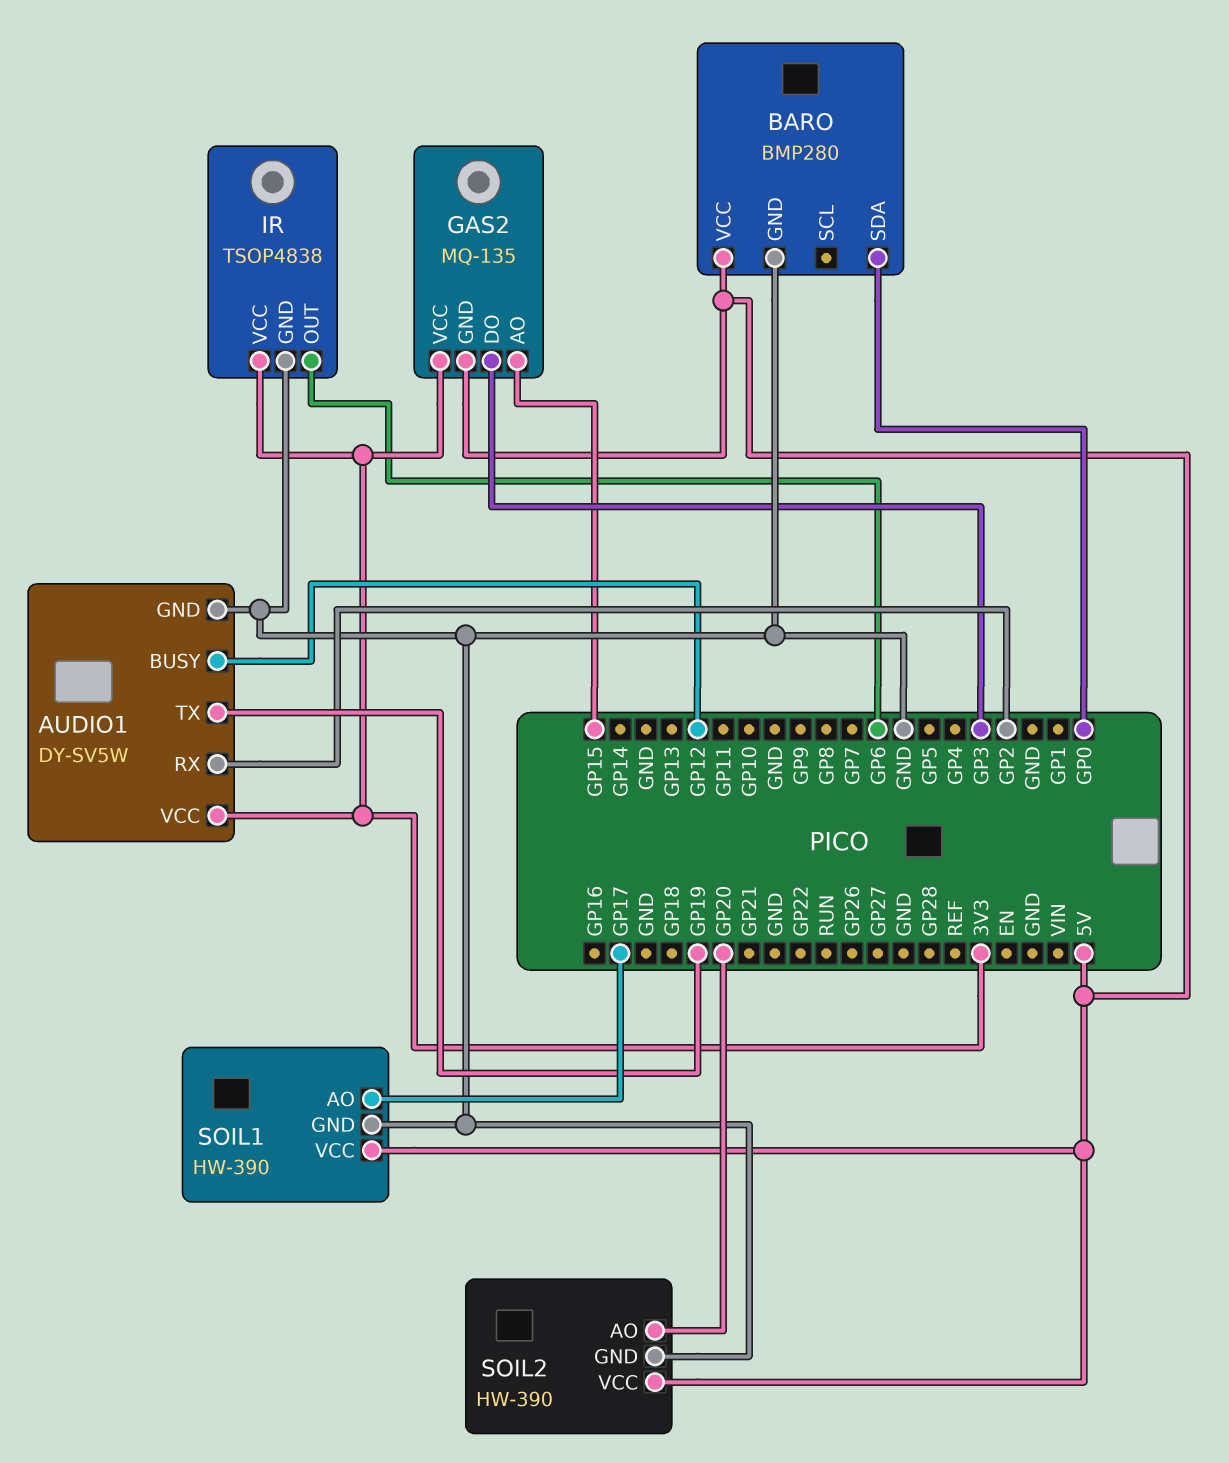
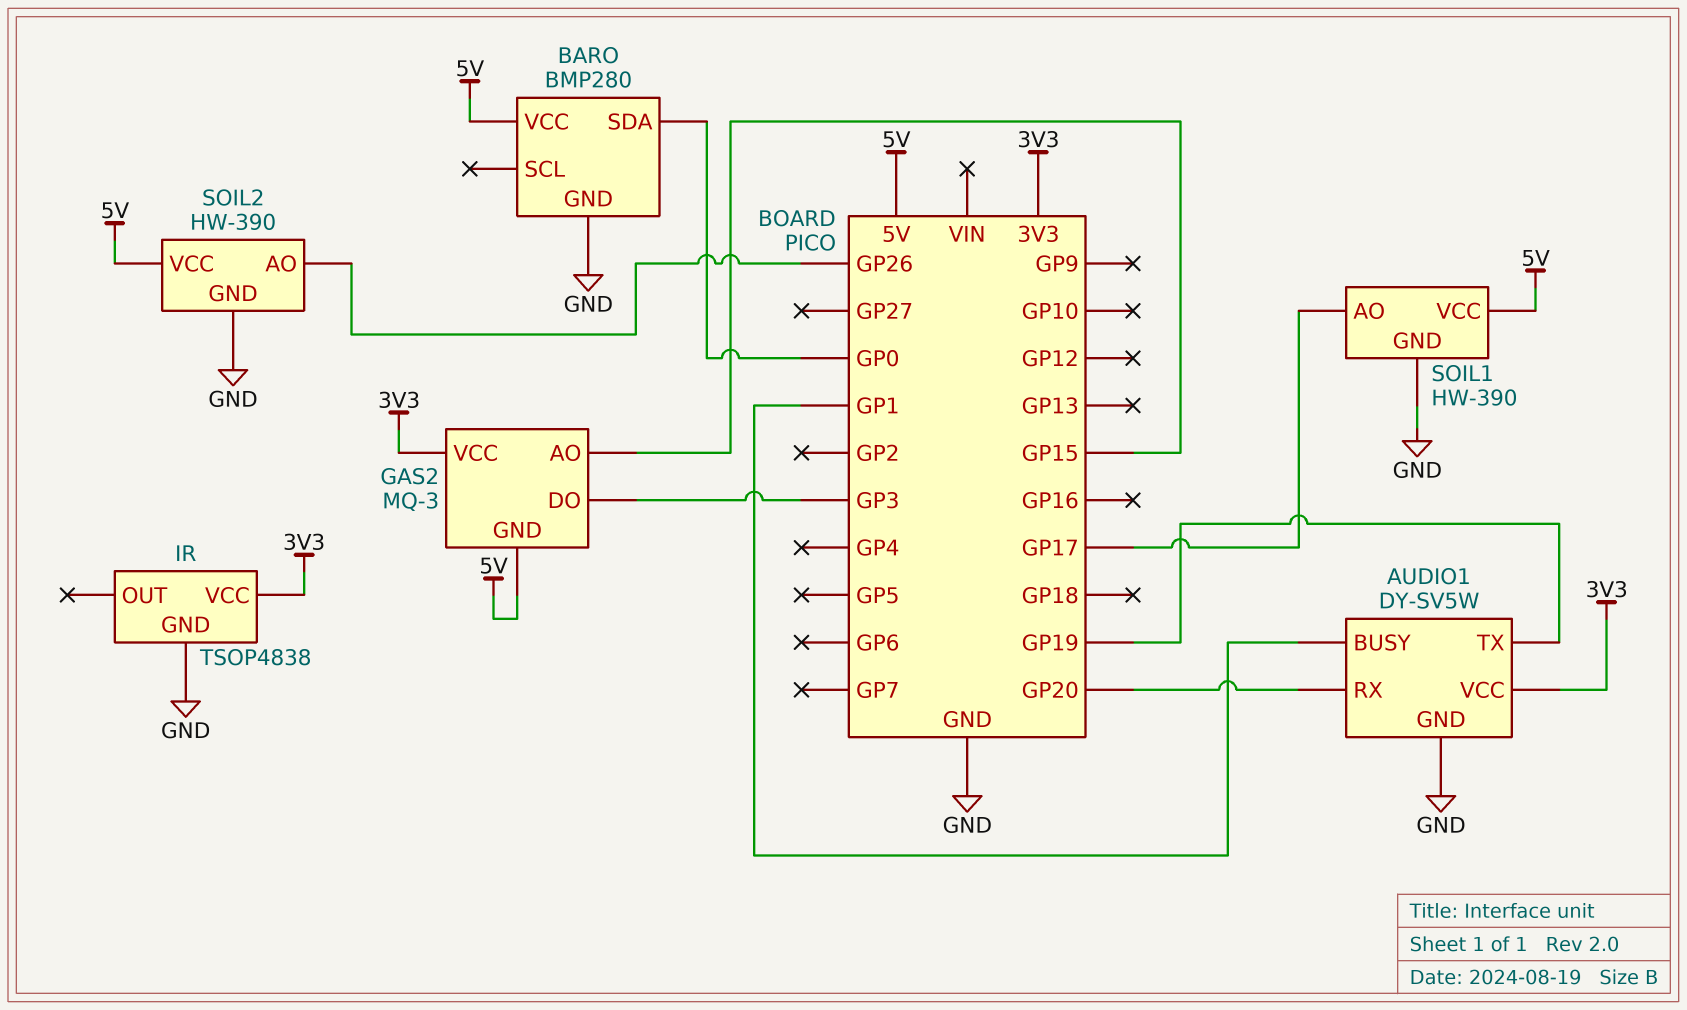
AUDIO1 pin BUSY: GP12 -> GP1
AUDIO1 pin RX: GP2 -> GP20
GAS2: MQ-135 -> MQ-3
IR pin OUT: GP6 -> none
SOIL2 pin AO: GP20 -> GP26

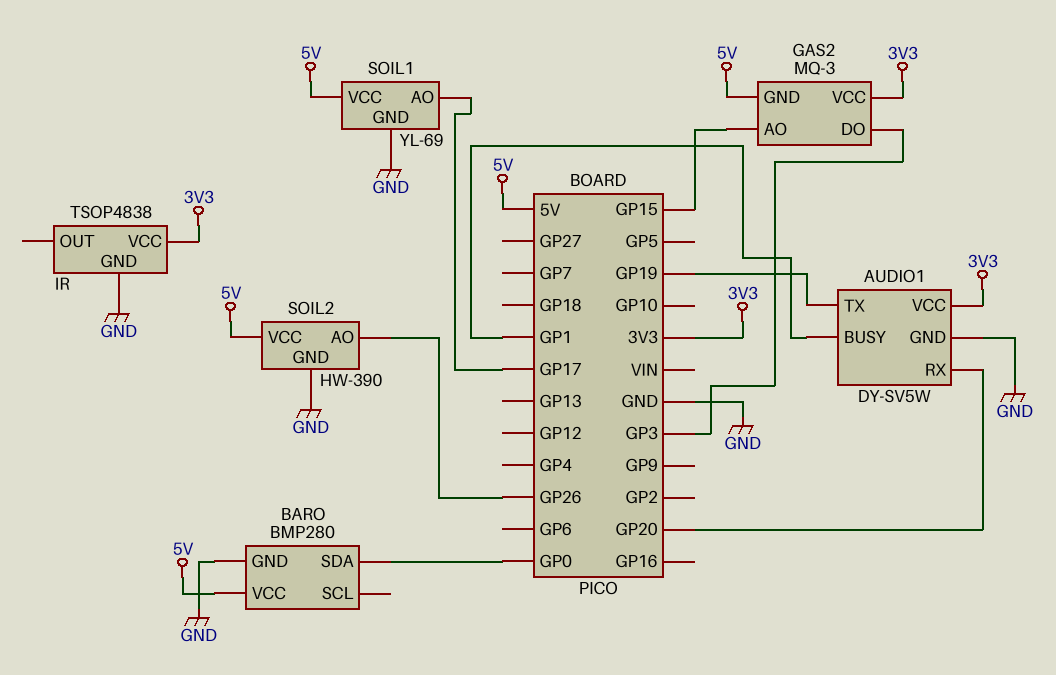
SOIL1: HW-390 -> YL-69

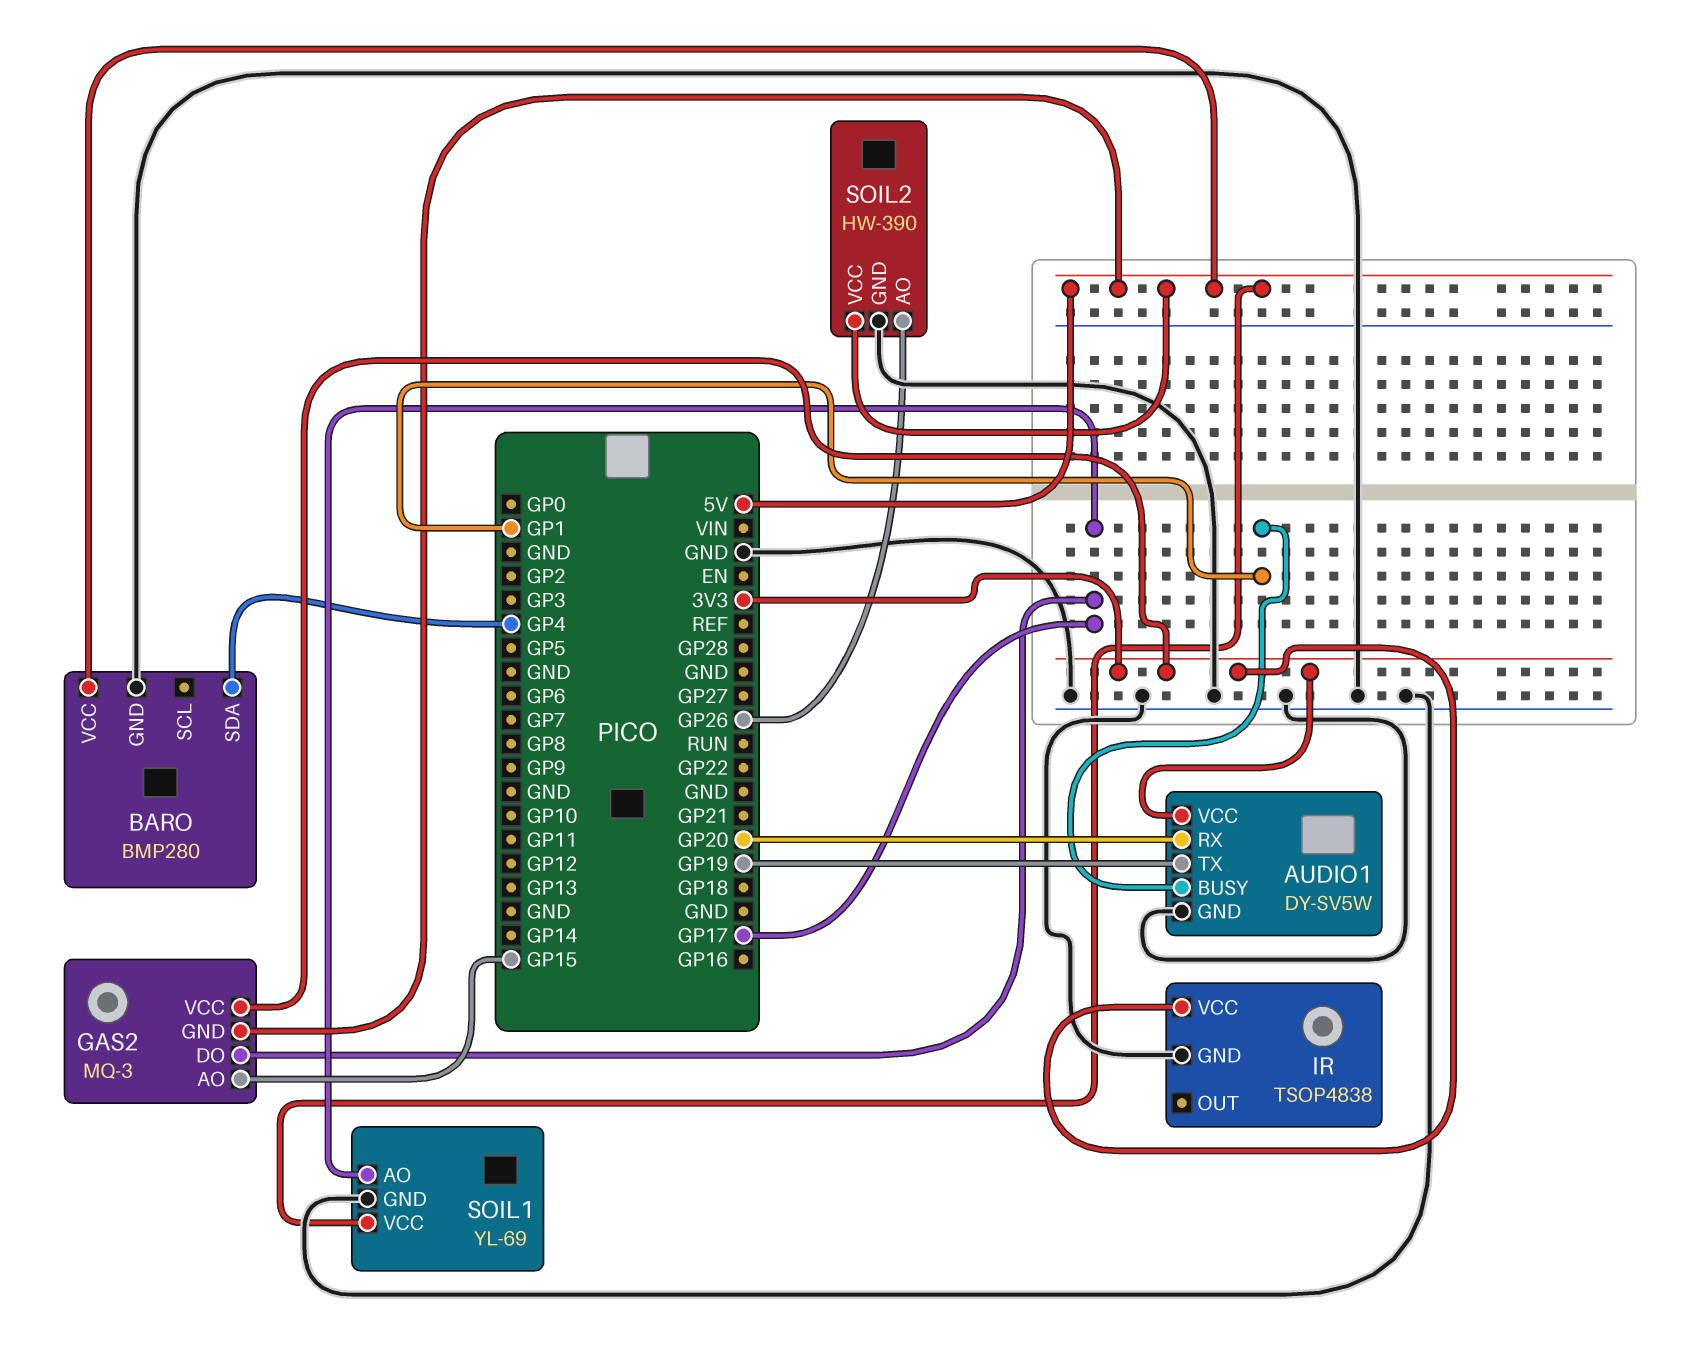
BARO pin SDA: GP0 -> GP4
GAS2 pin DO: GP3 -> GP17

